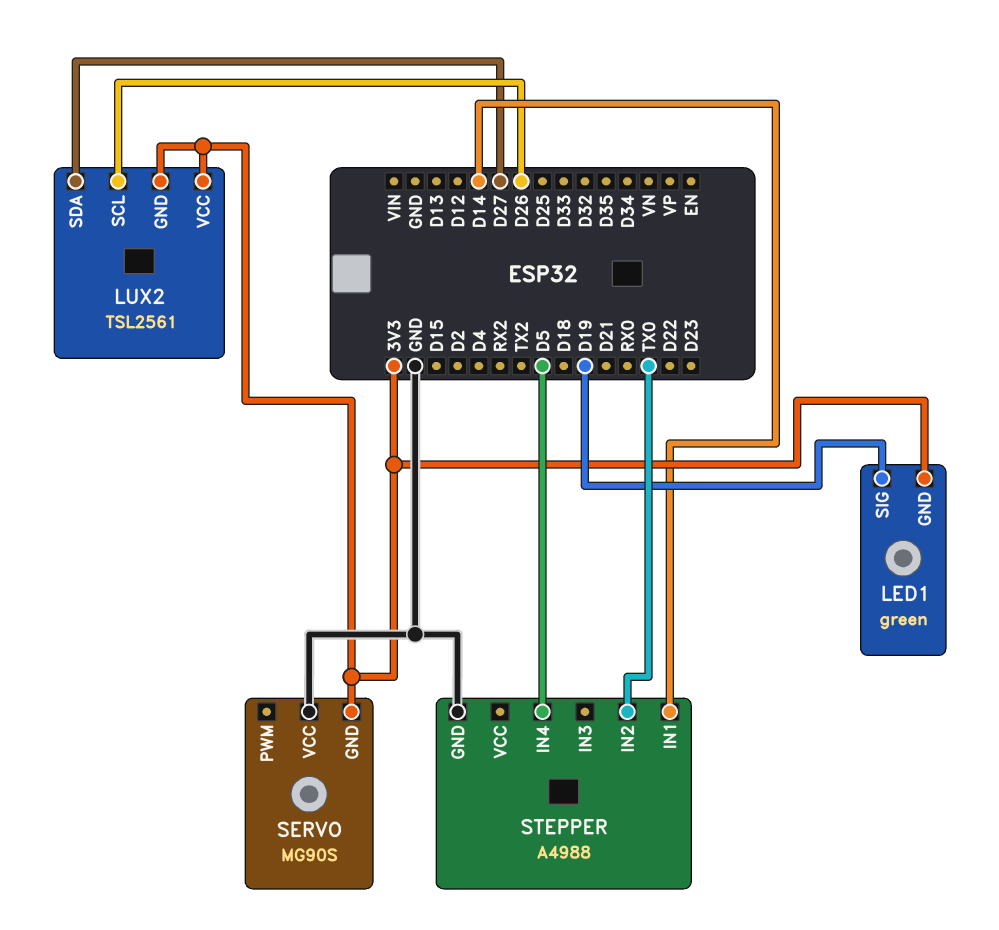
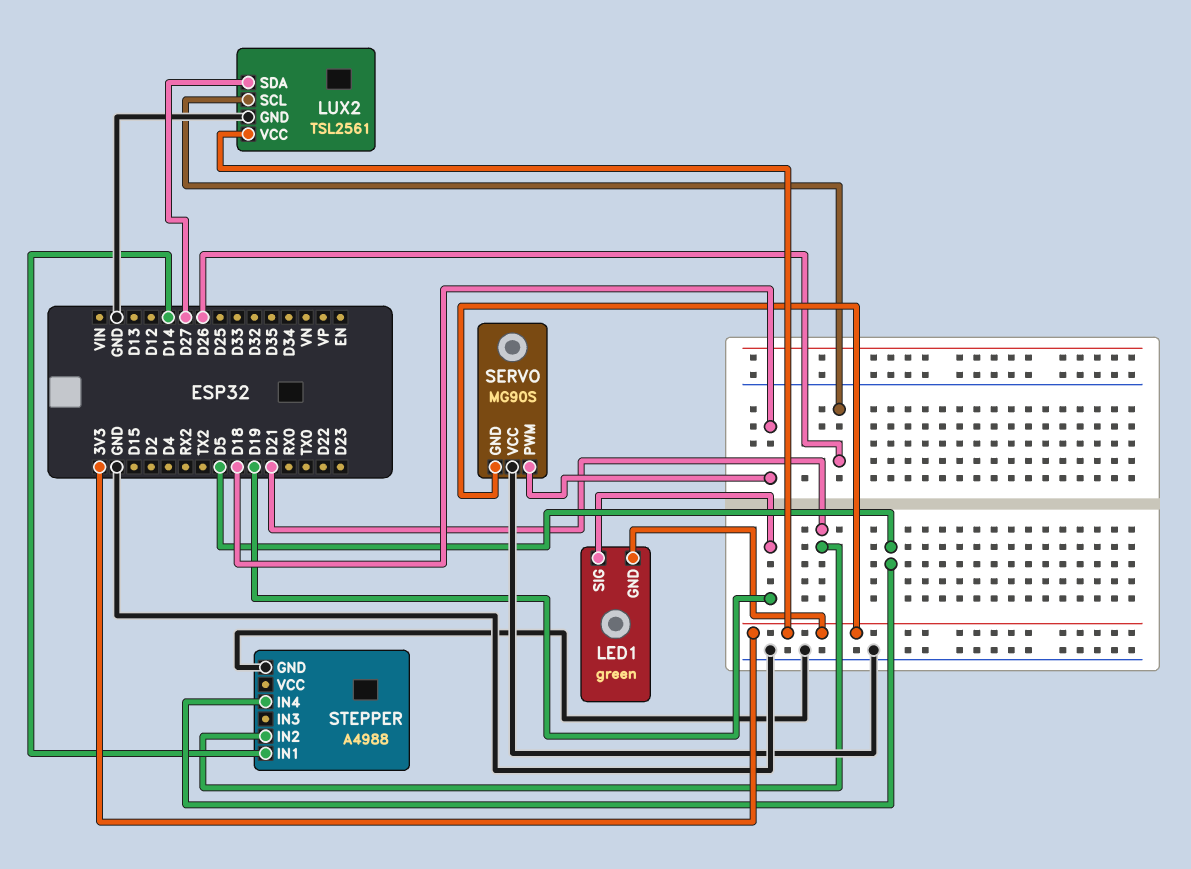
LUX2 pin GND: 3V3 -> GND
SERVO pin PWM: none -> D18
STEPPER pin IN2: TX0 -> D21

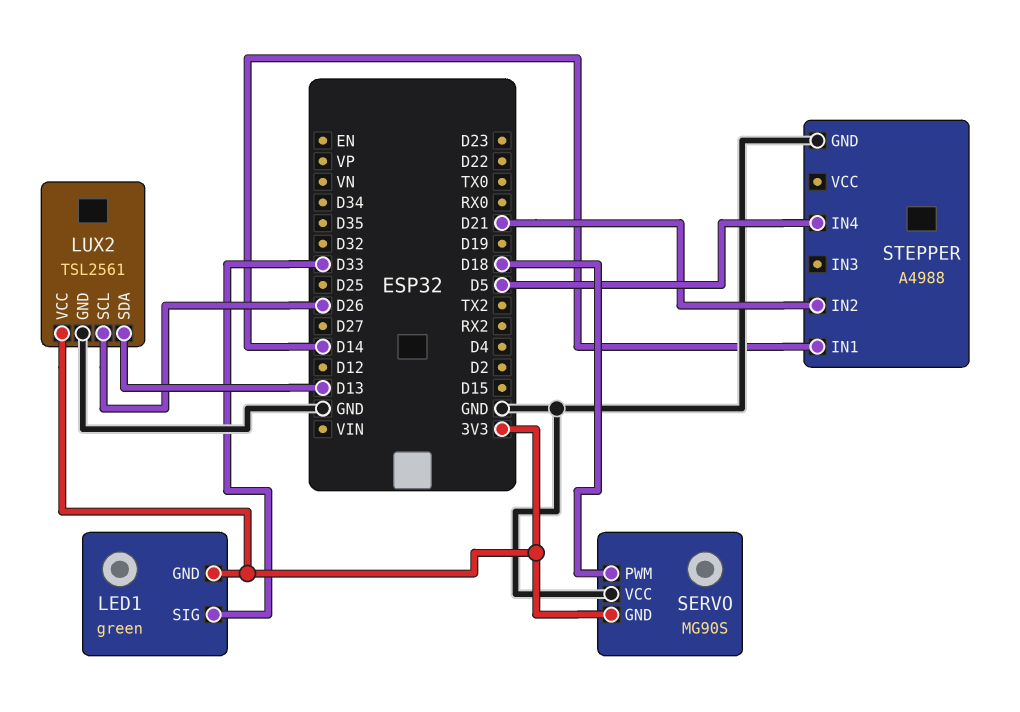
LED1 pin SIG: D19 -> D33
LUX2 pin SDA: D27 -> D13

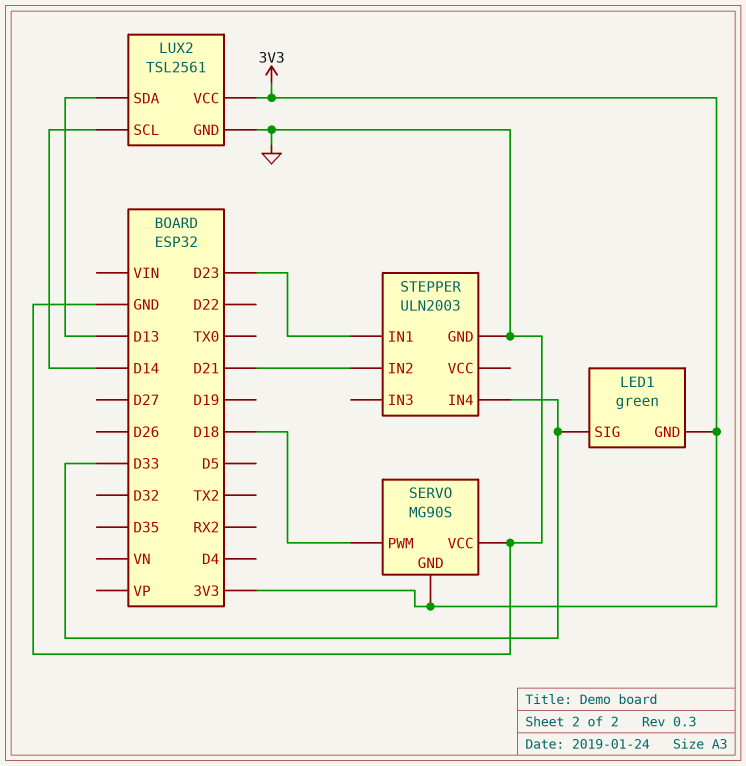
LUX2 pin SCL: D26 -> D14
STEPPER: A4988 -> ULN2003
STEPPER pin IN1: D14 -> D23
STEPPER pin IN4: D5 -> D33

